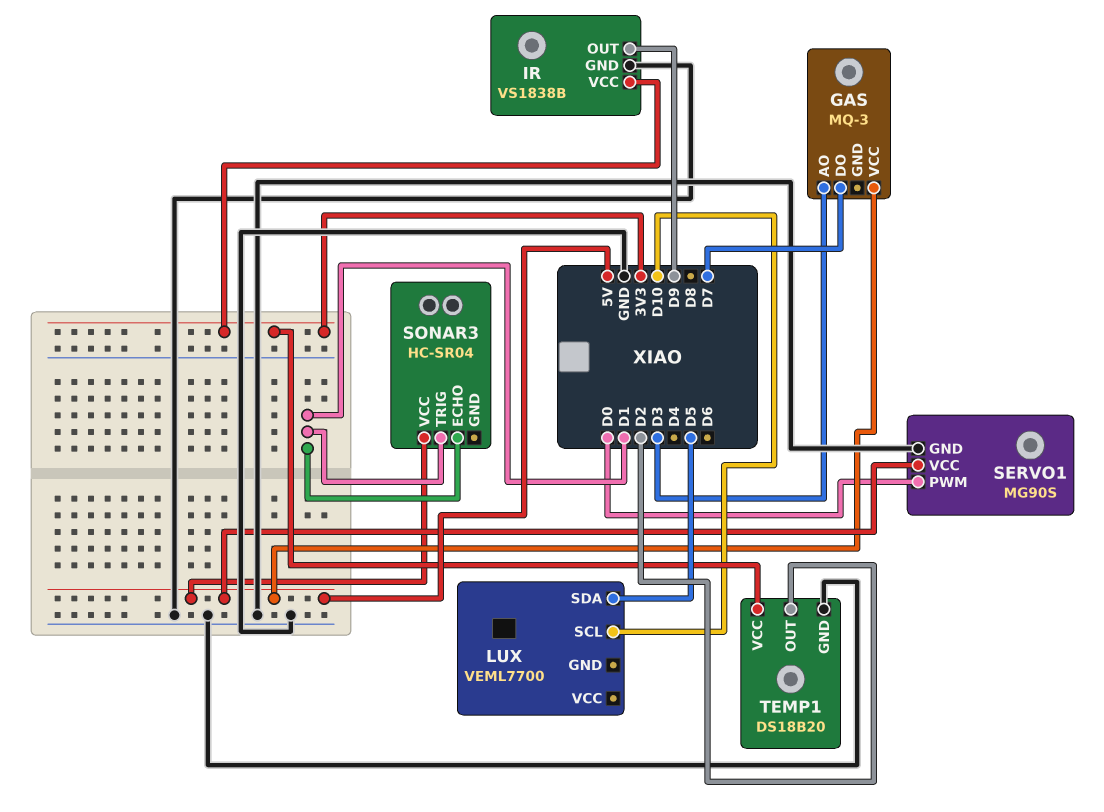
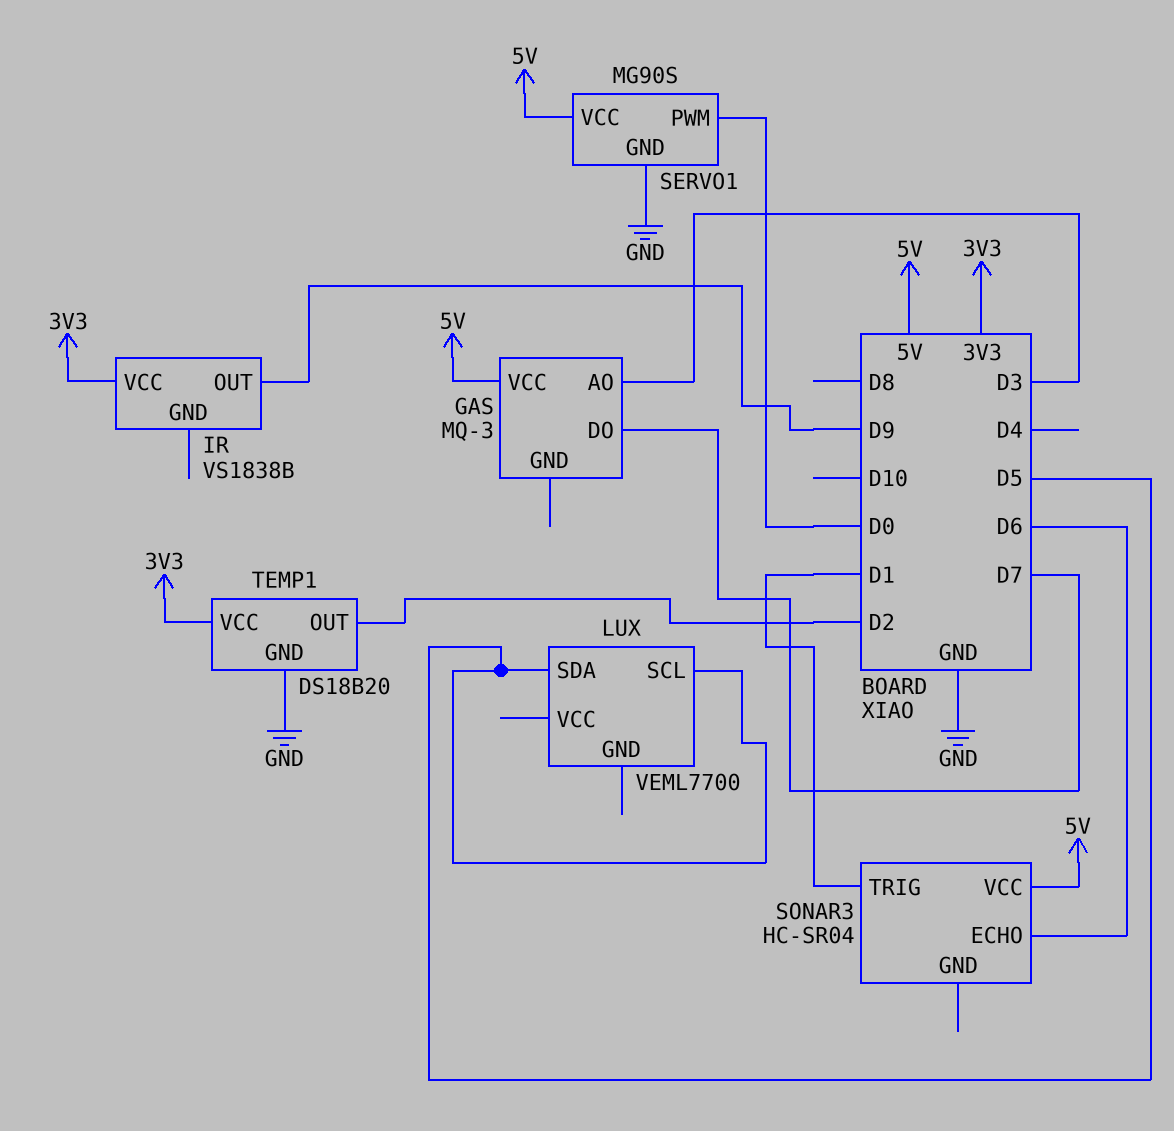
IR pin GND: GND -> none
LUX pin SCL: D10 -> D5
SONAR3 pin ECHO: D1 -> D6

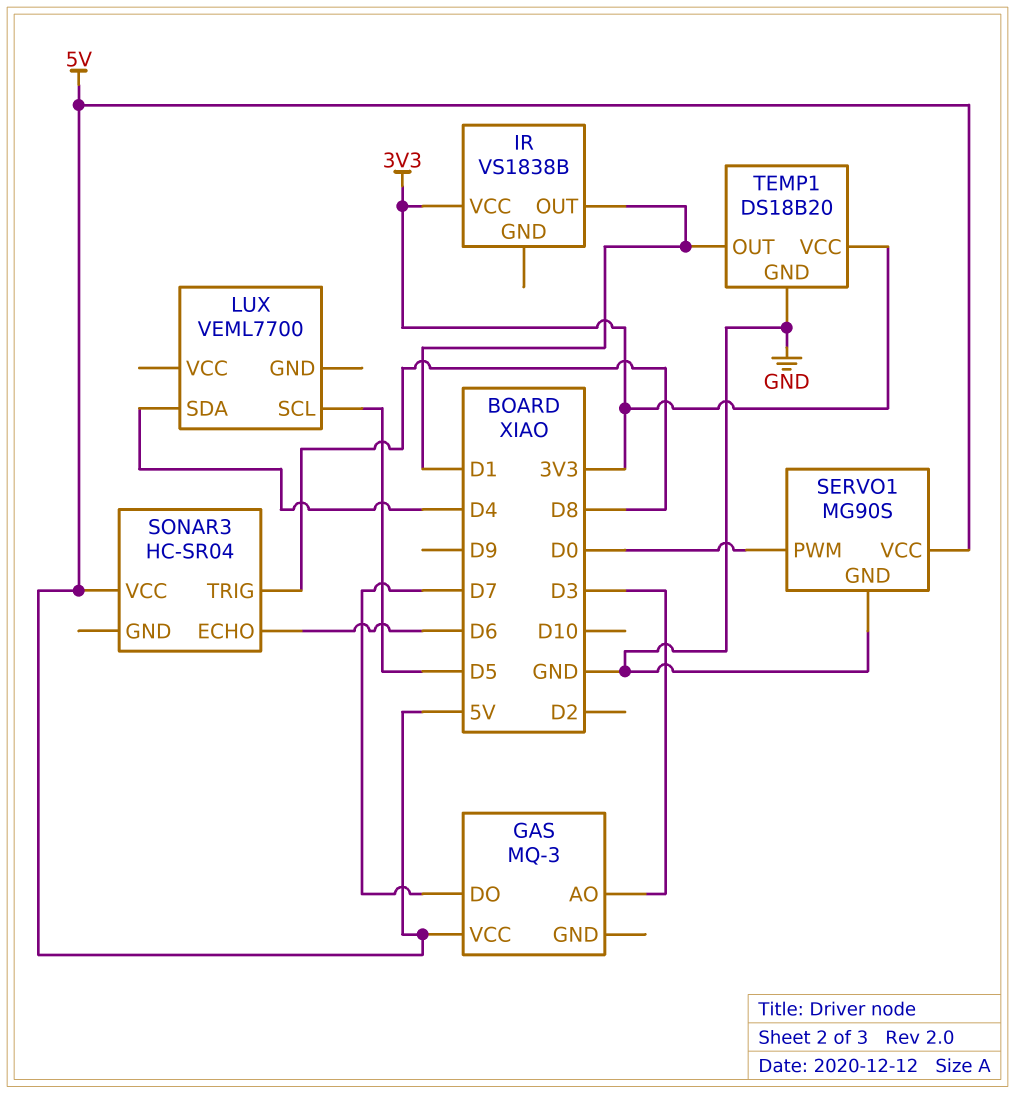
IR pin OUT: D9 -> D1
LUX pin SDA: D5 -> D4
SONAR3 pin TRIG: D1 -> D8
TEMP1 pin OUT: D2 -> D1

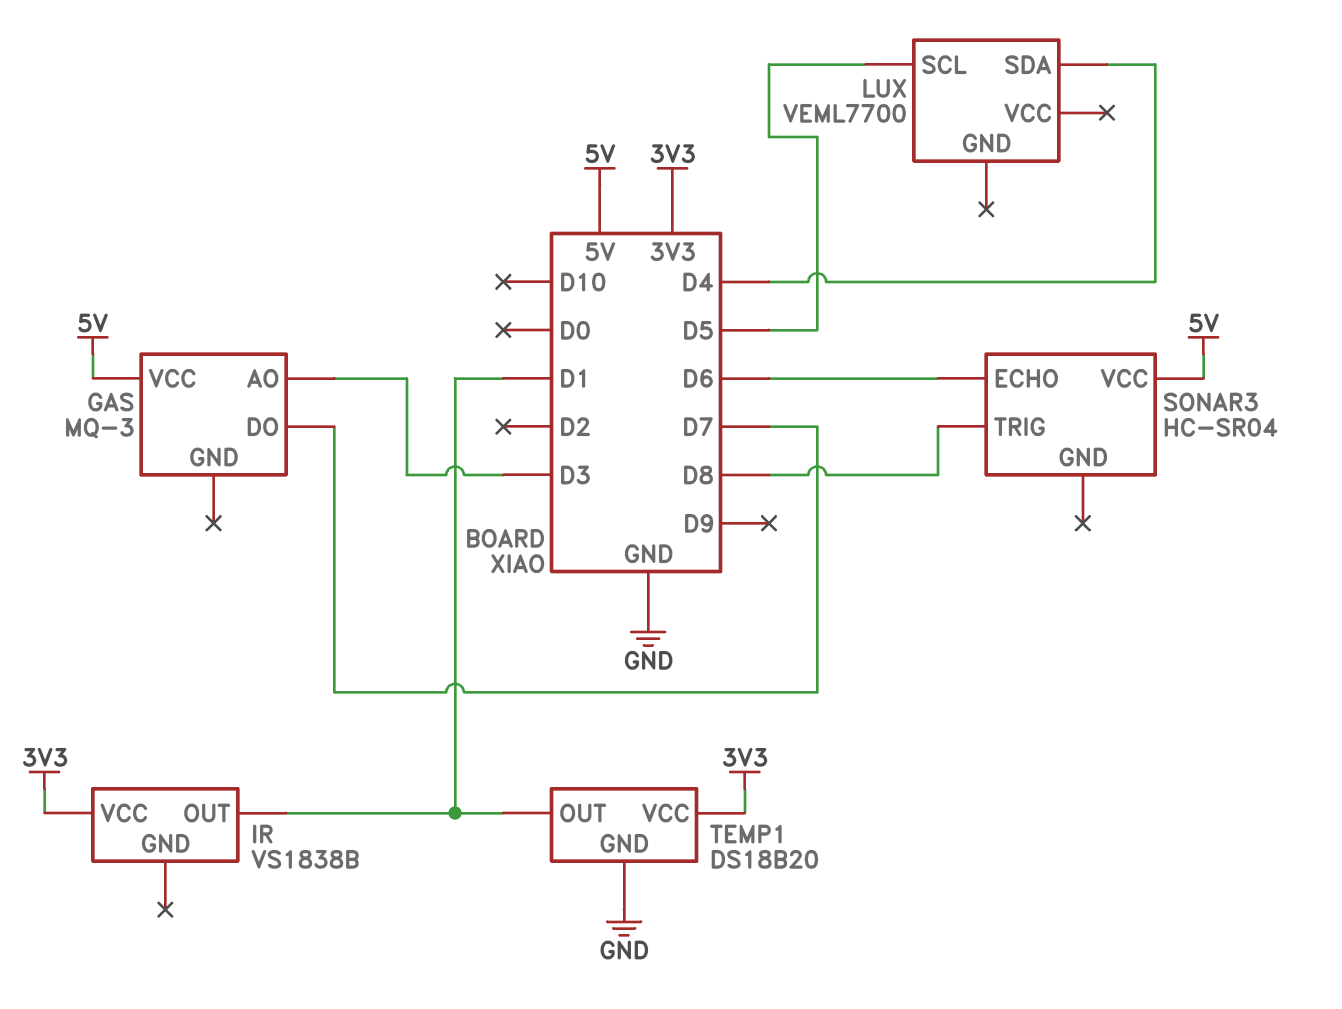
SERVO1: MG90S -> none
SERVO1 pin GND: GND -> none
SERVO1 pin PWM: D0 -> none
SERVO1 pin VCC: 5V -> none

